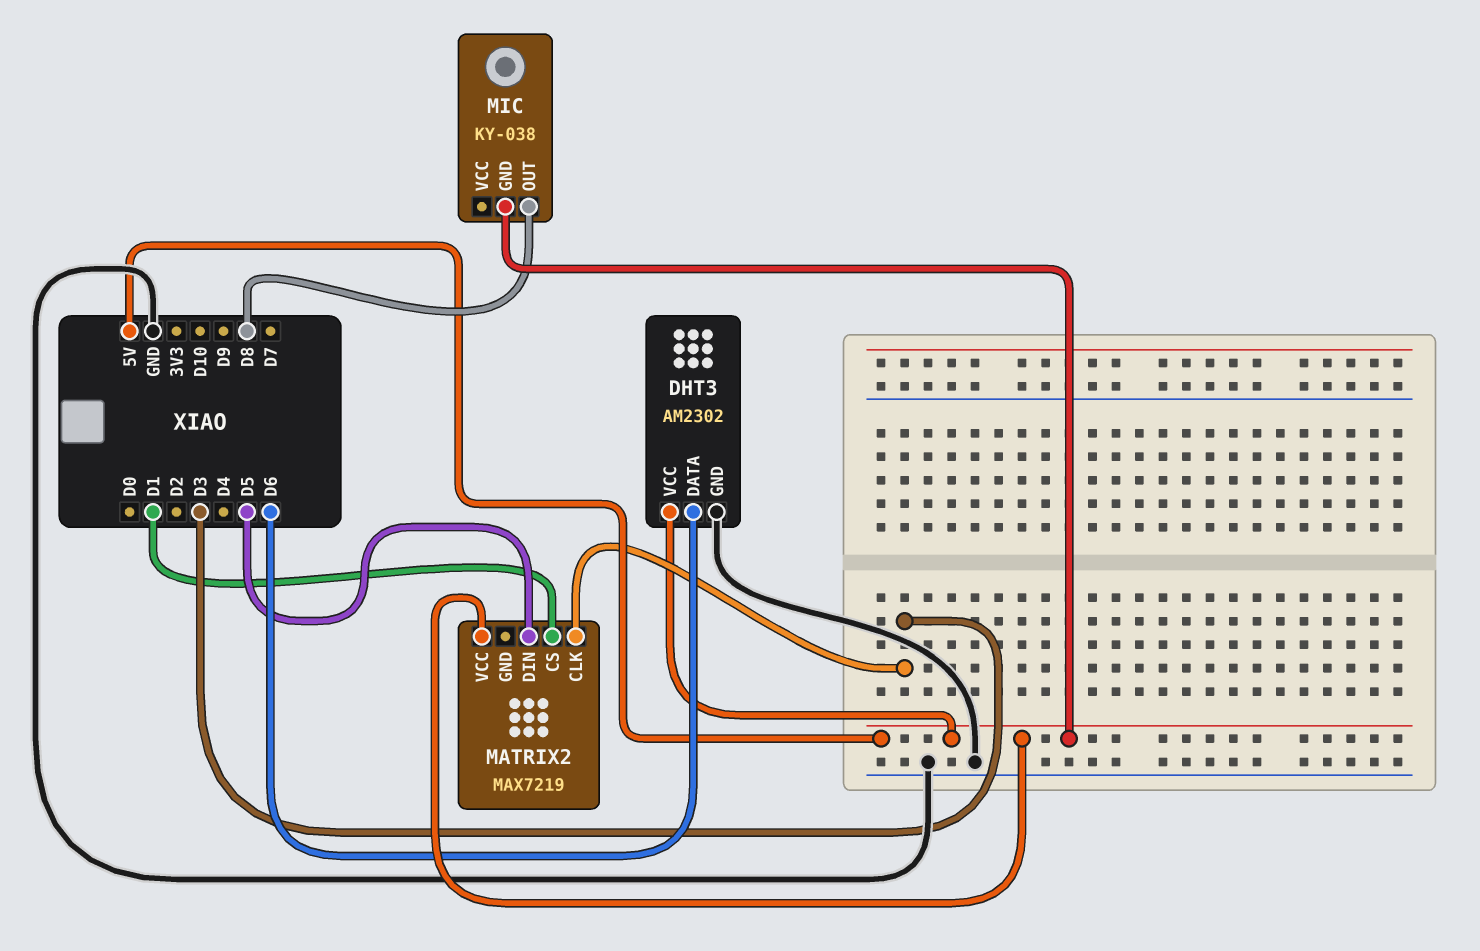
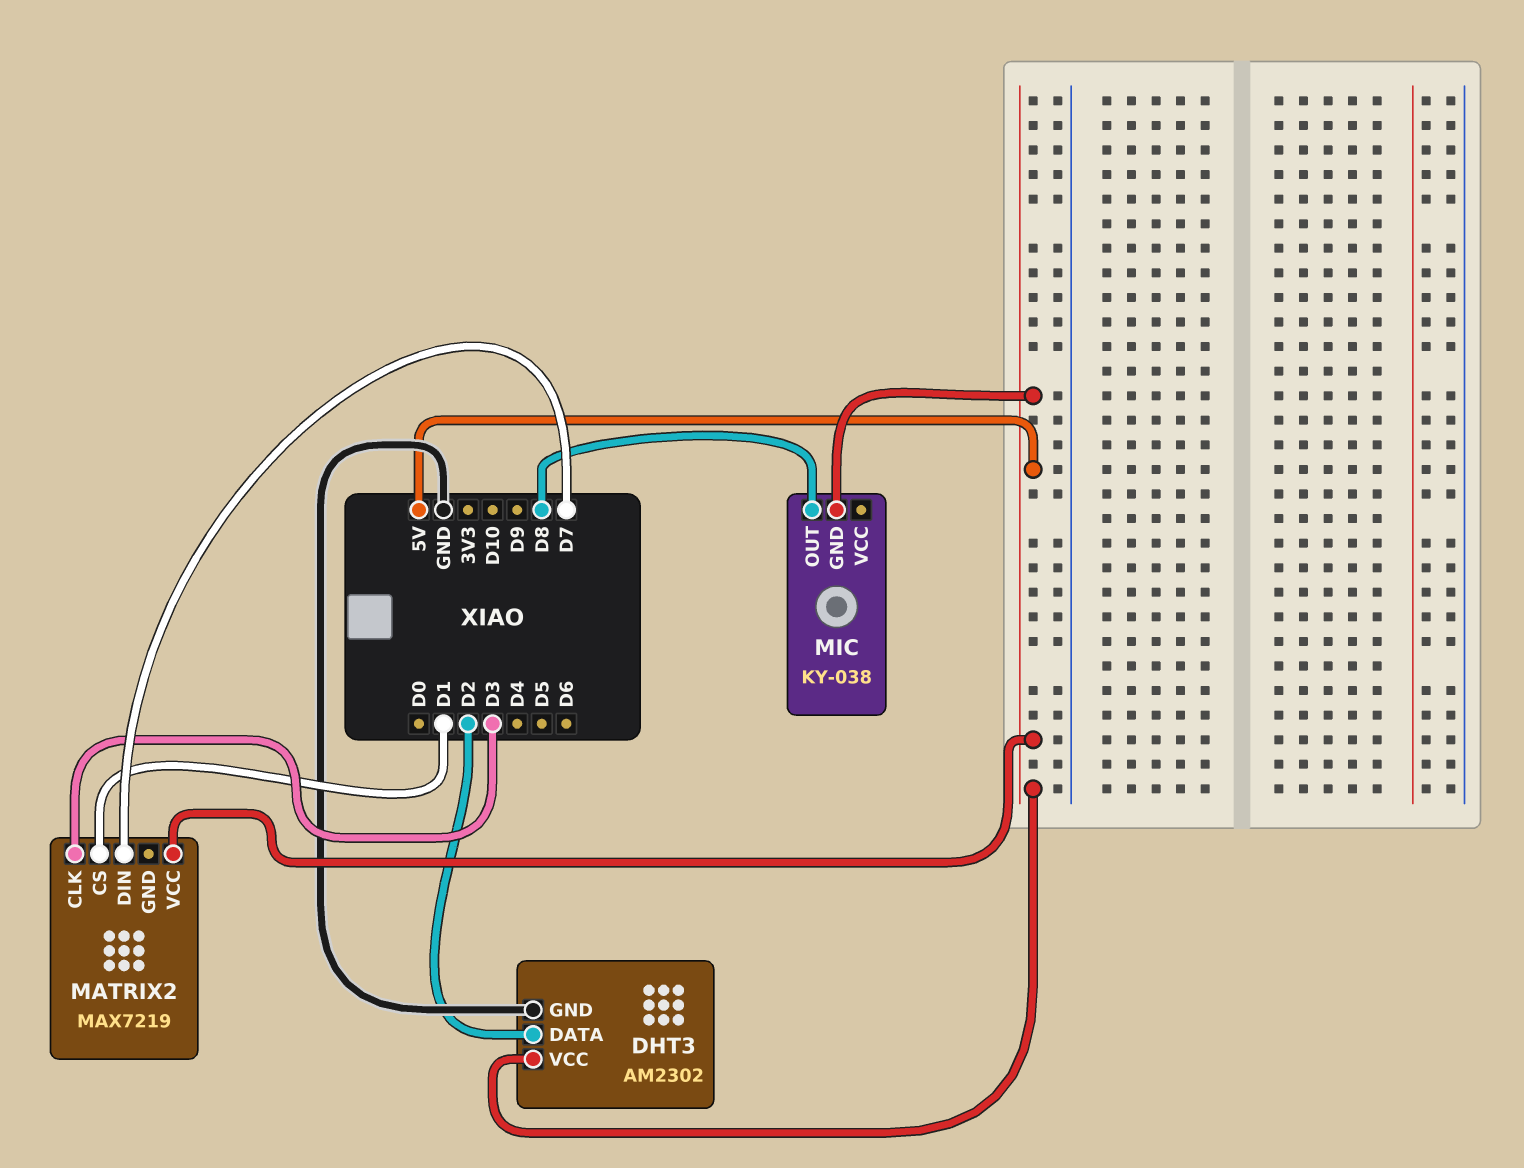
DHT3 pin DATA: D6 -> D2
MATRIX2 pin DIN: D5 -> D7

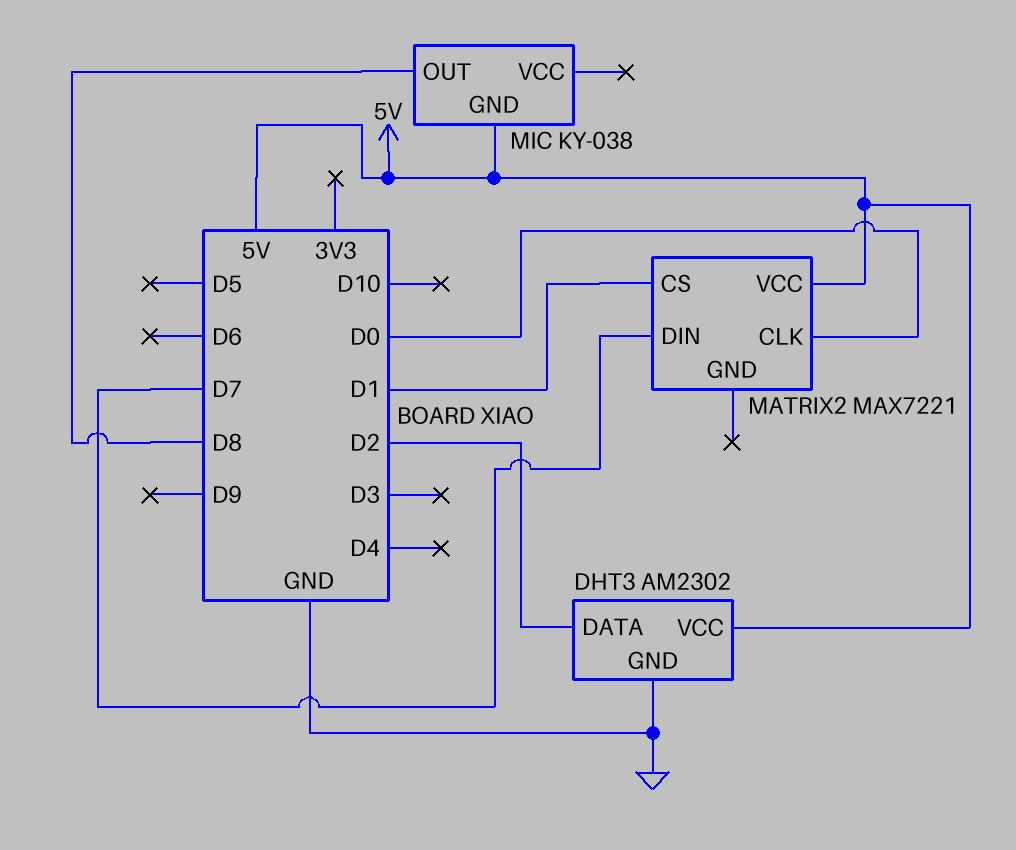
MATRIX2: MAX7219 -> MAX7221
MATRIX2 pin CLK: D3 -> D0

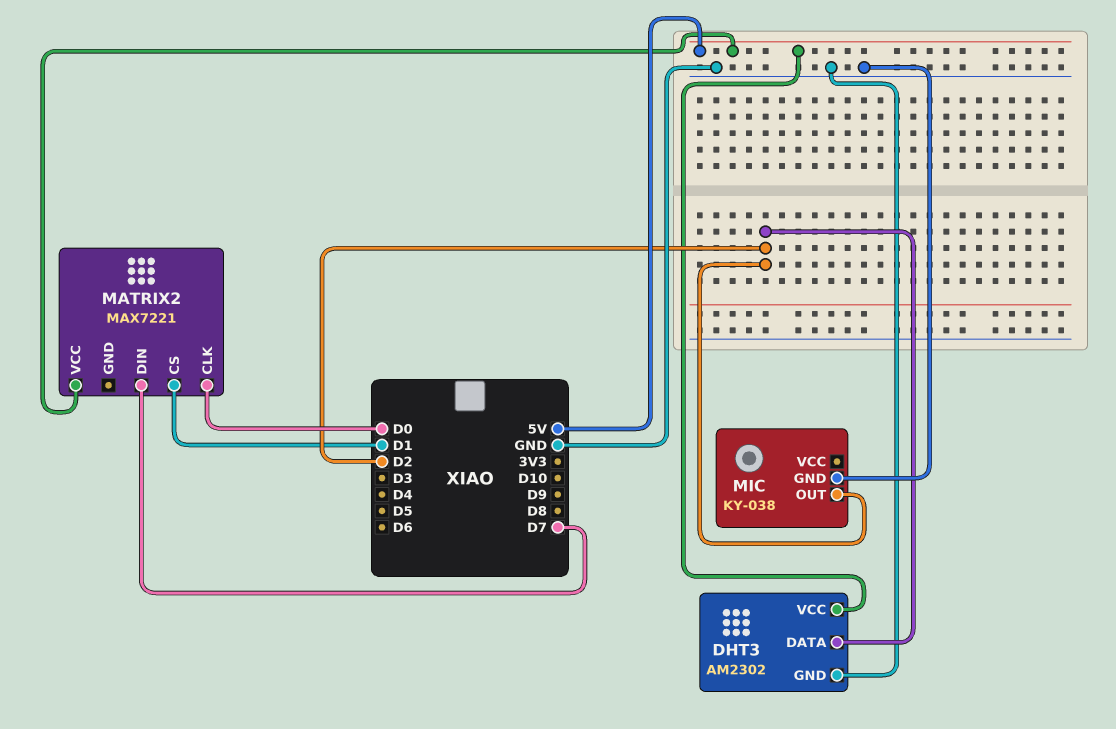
MIC pin GND: 5V -> GND
MIC pin OUT: D8 -> D2

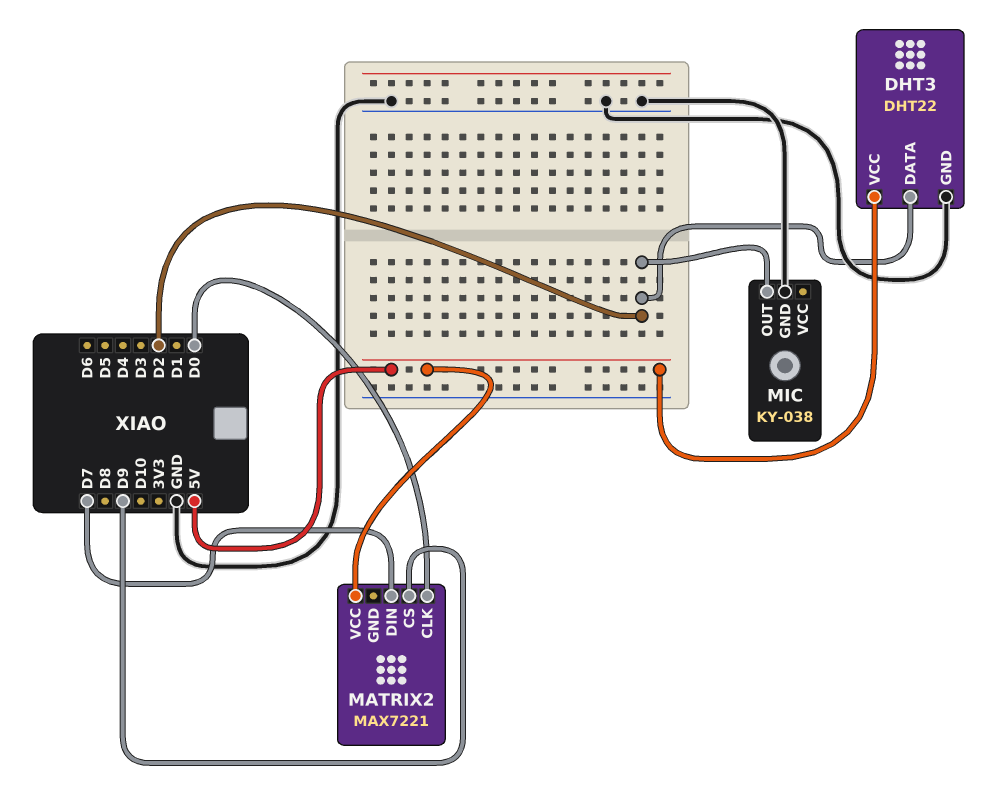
DHT3: AM2302 -> DHT22
MATRIX2 pin CS: D1 -> D9

